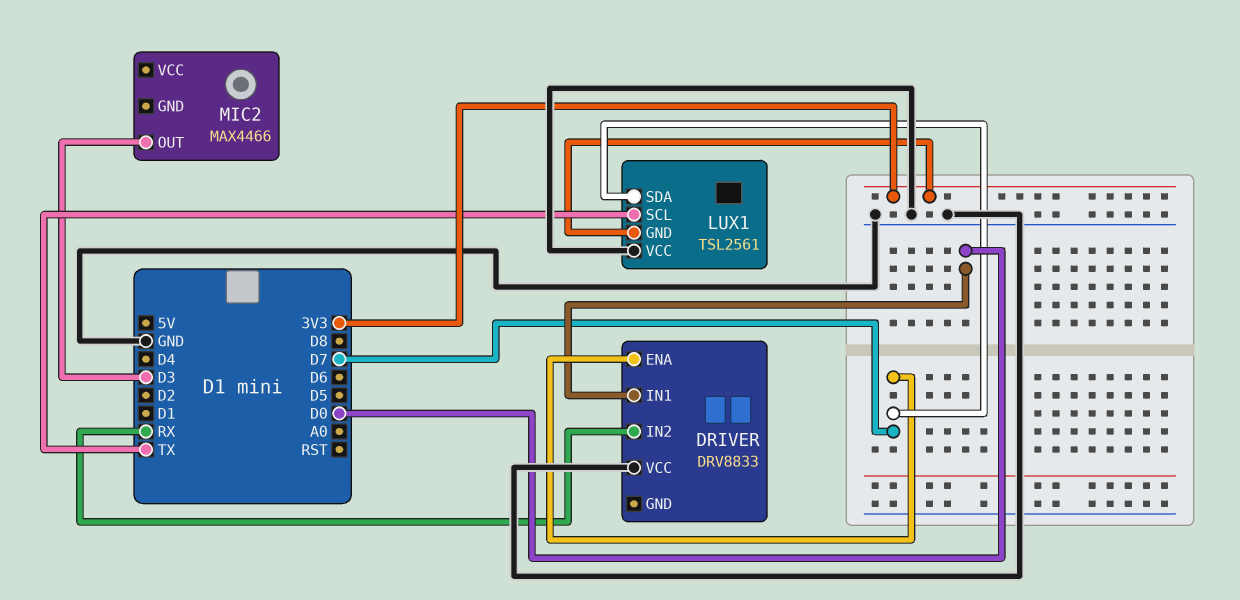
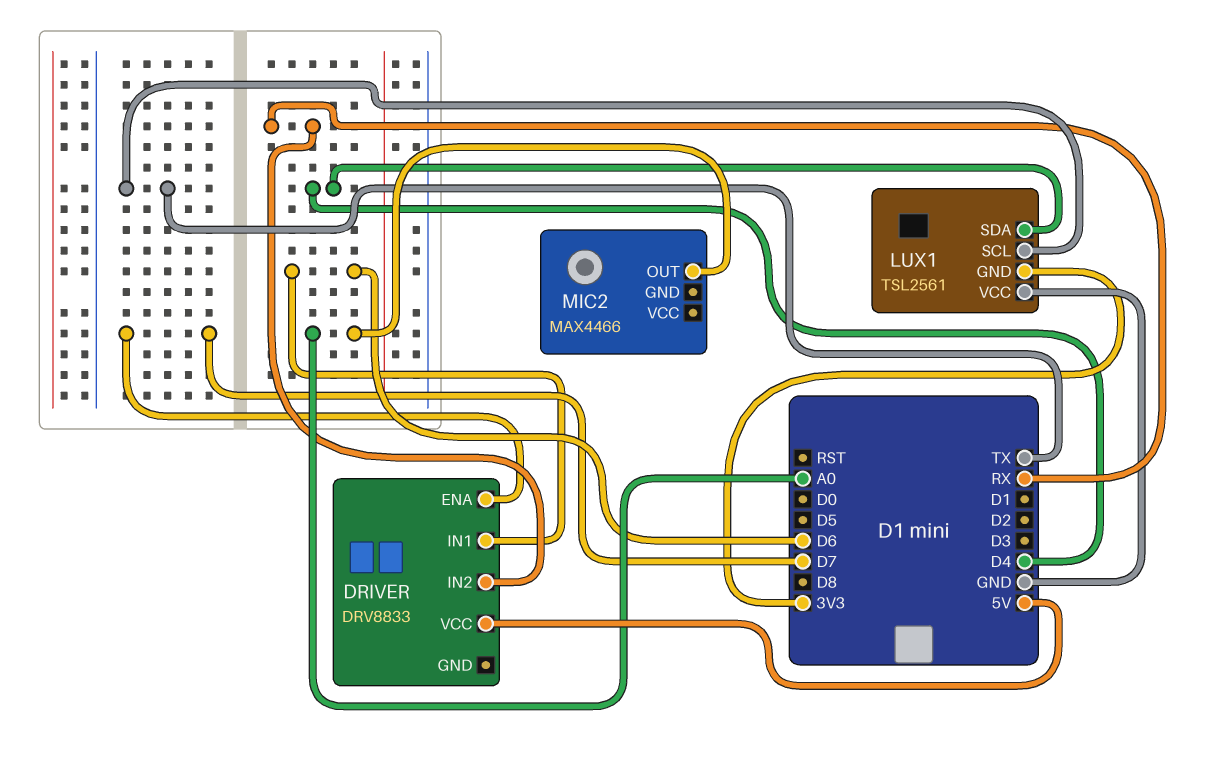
DRIVER pin IN1: D0 -> D6
DRIVER pin VCC: GND -> 5V
LUX1 pin SDA: D7 -> D4
MIC2 pin OUT: D3 -> A0

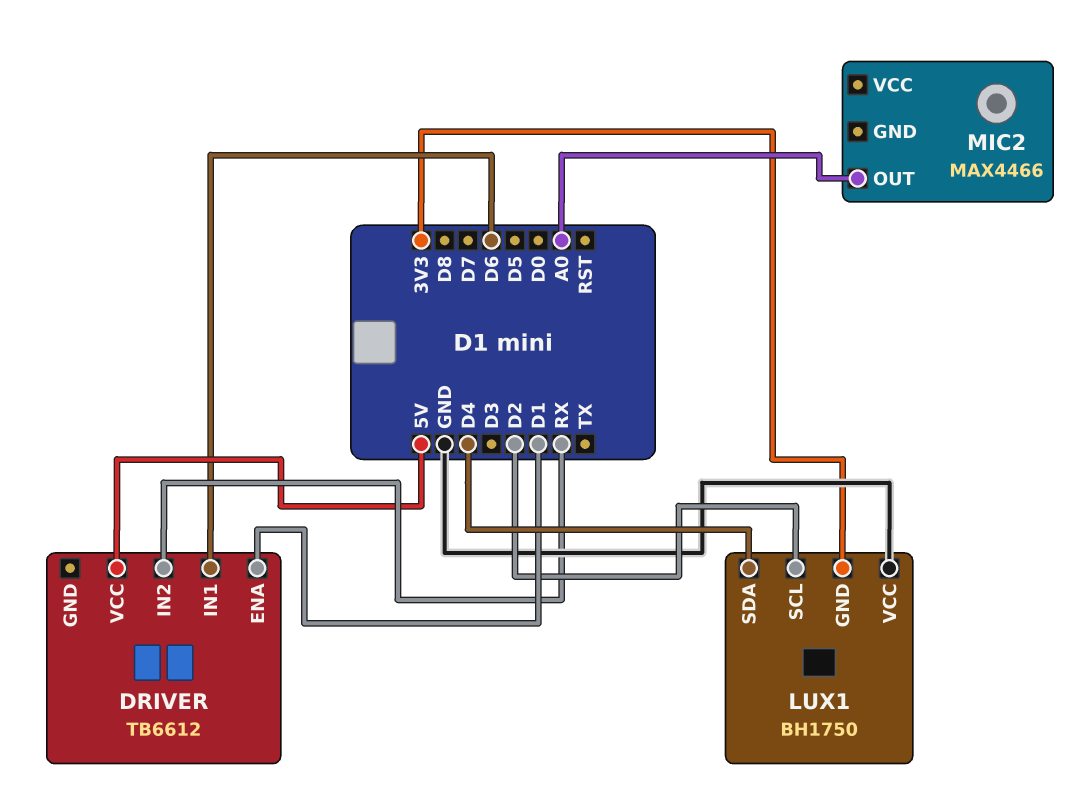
DRIVER: DRV8833 -> TB6612
DRIVER pin ENA: D7 -> D1
LUX1: TSL2561 -> BH1750
LUX1 pin SCL: TX -> D2

